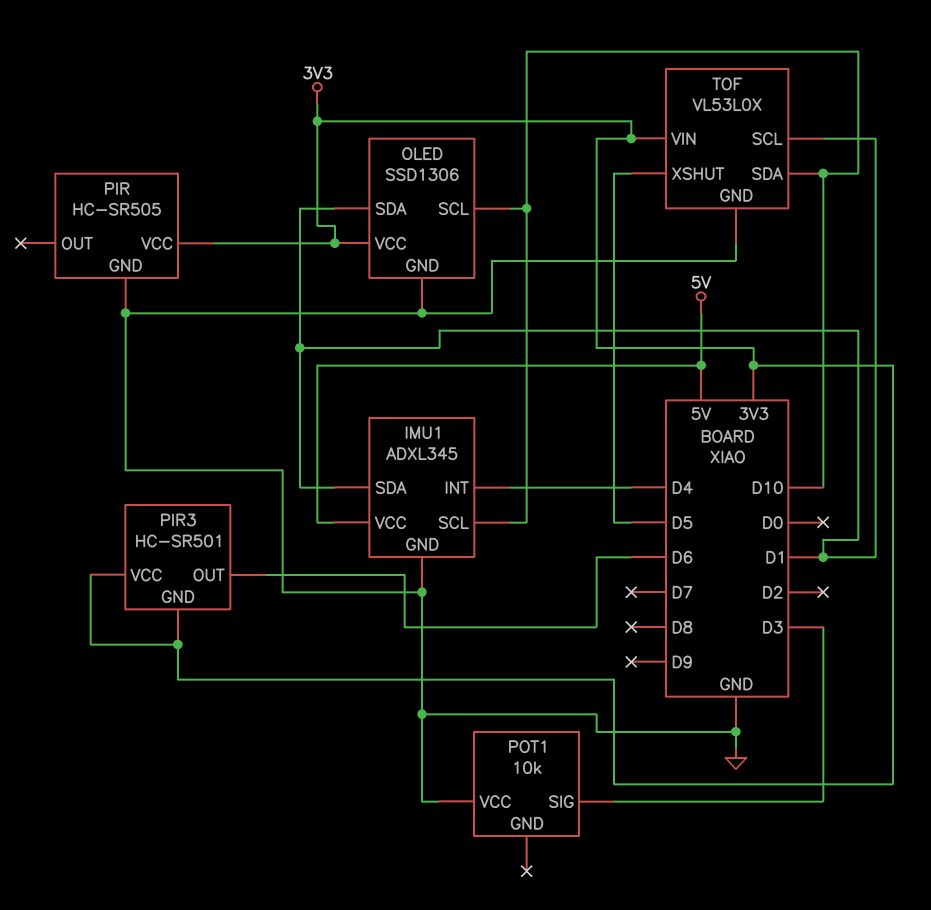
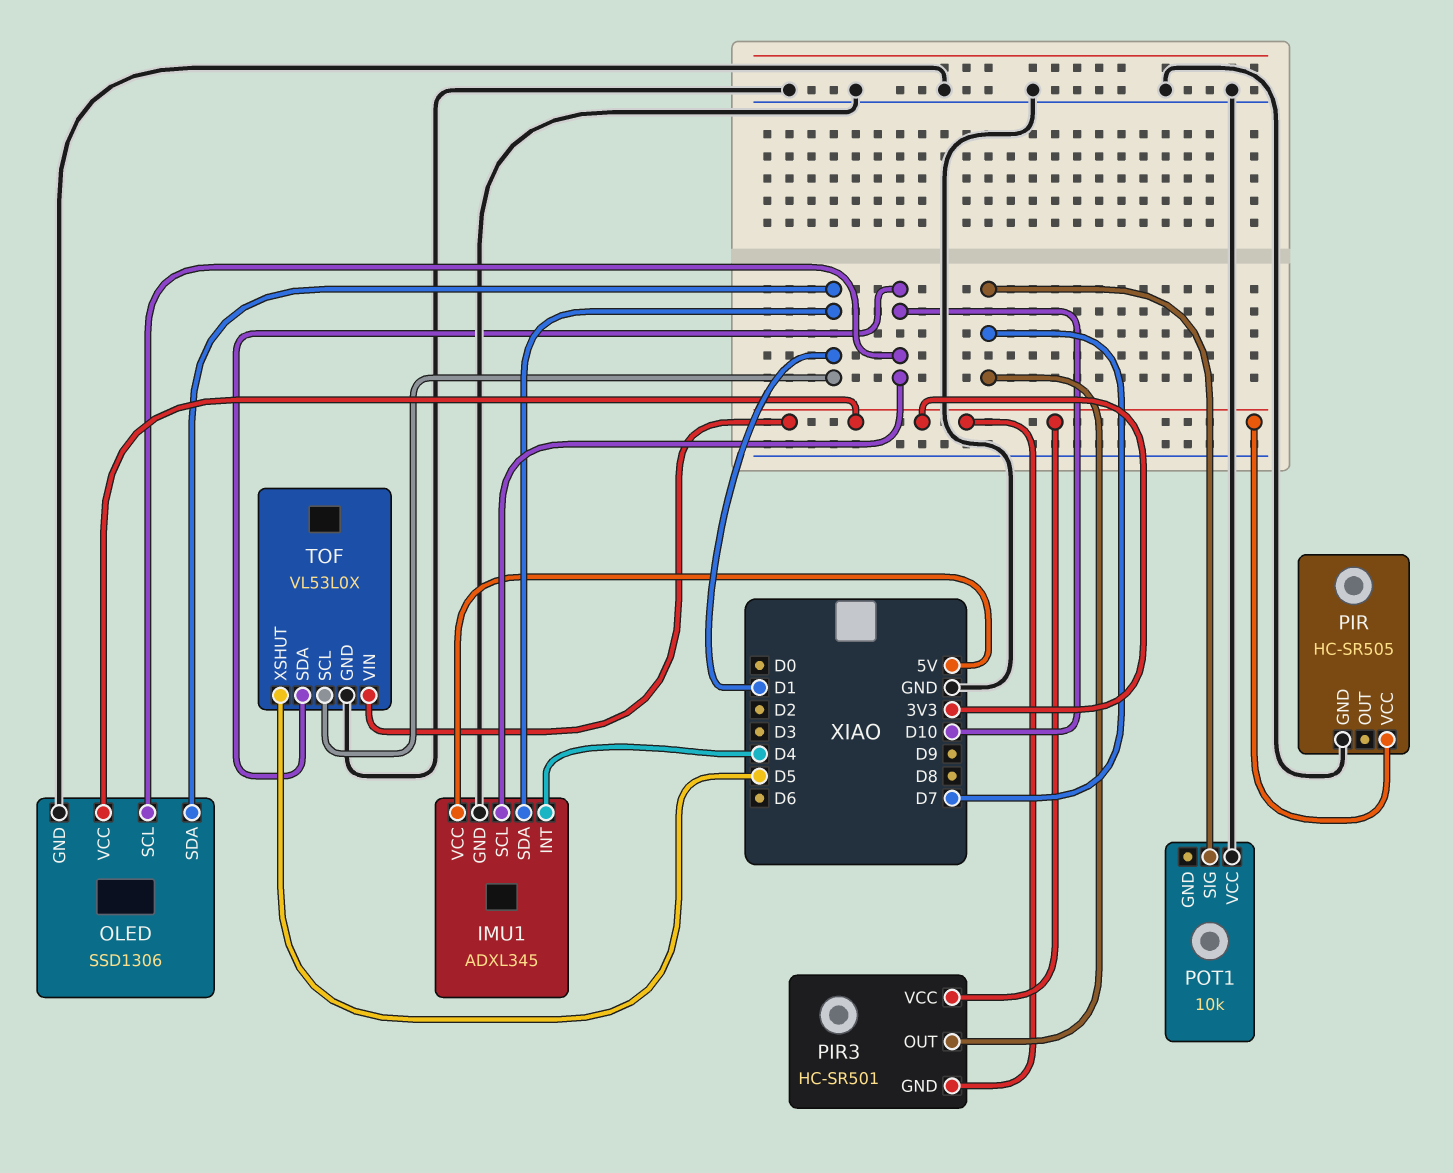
PIR3 pin OUT: D6 -> D7
POT1 pin SIG: D3 -> D7

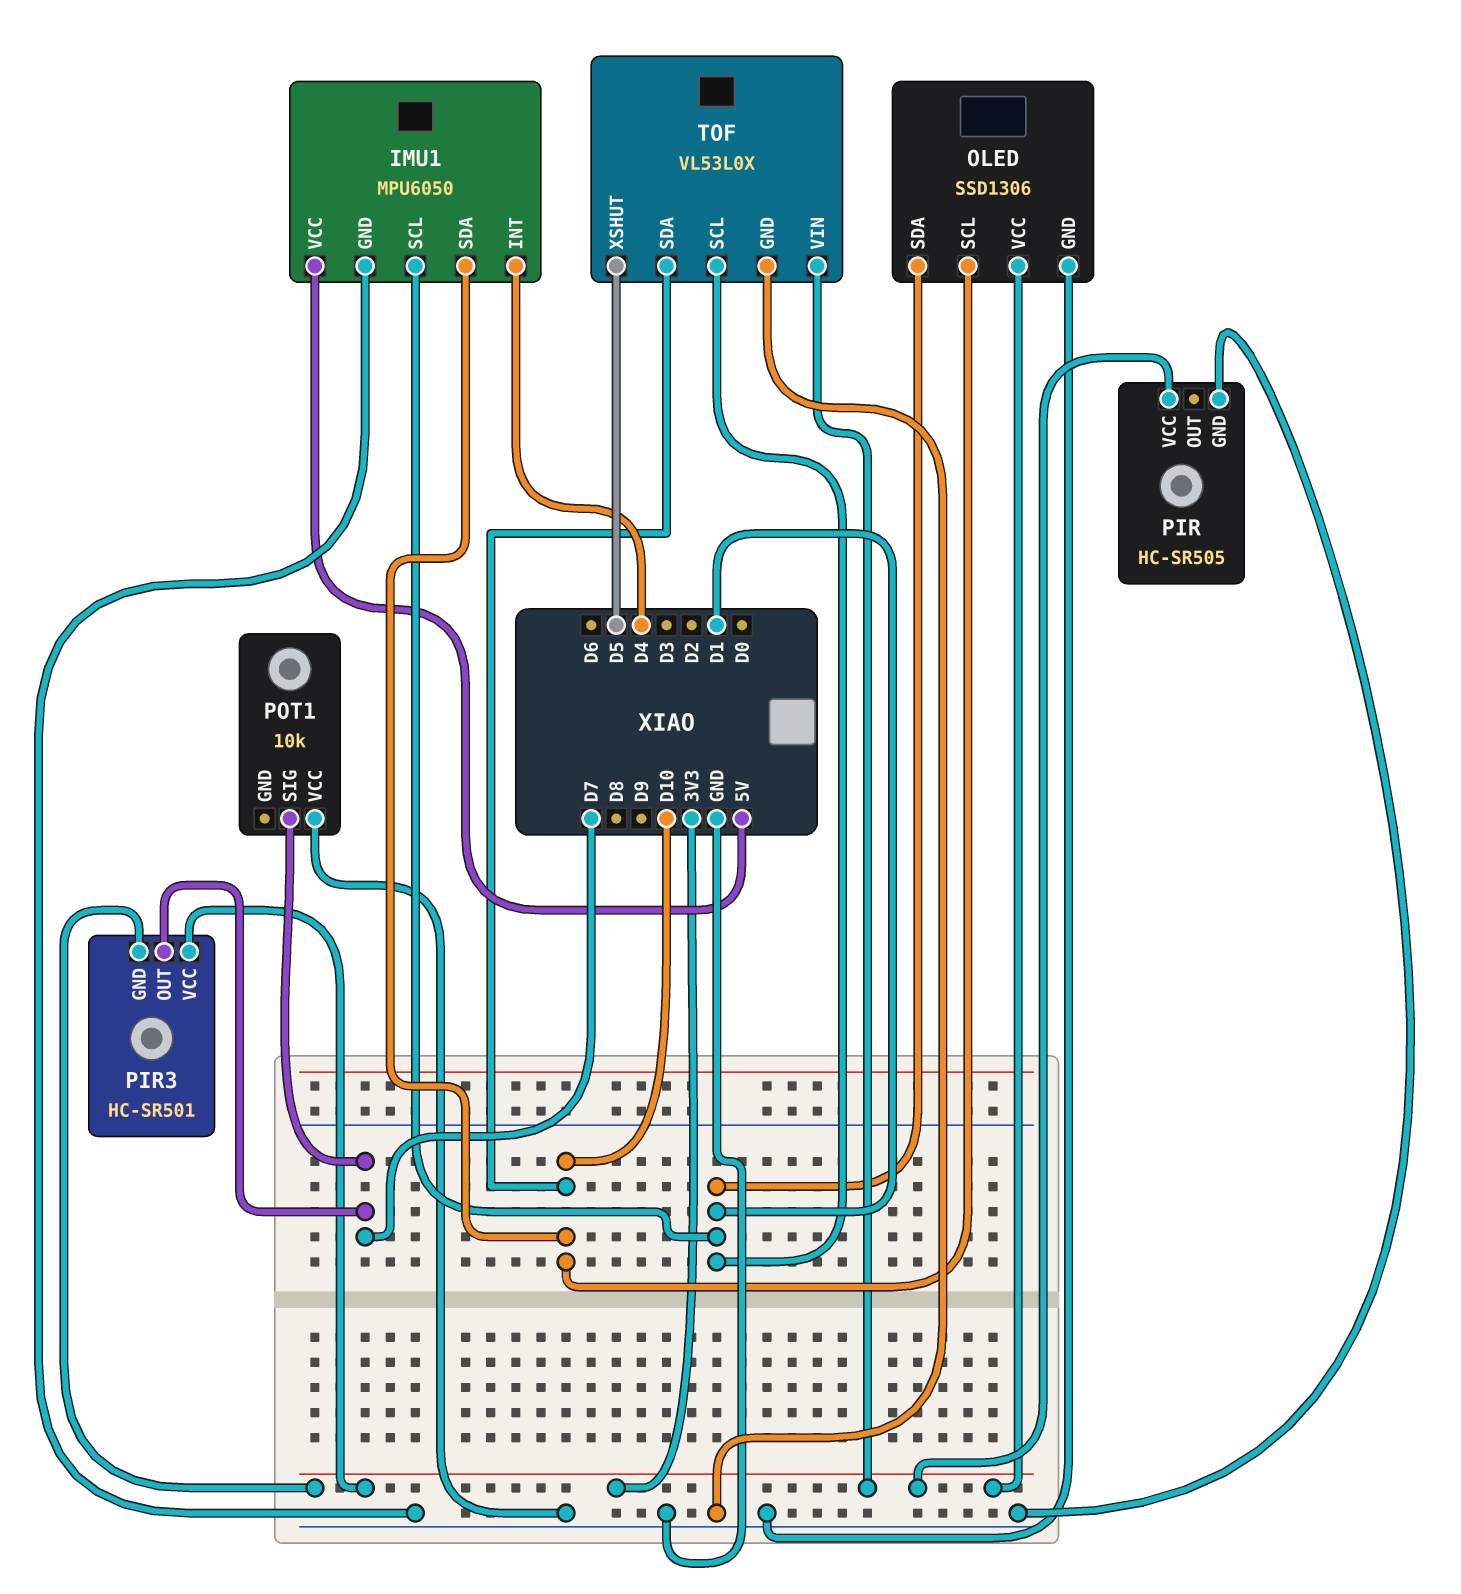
IMU1: ADXL345 -> MPU6050
IMU1 pin SCL: D10 -> D1
IMU1 pin SDA: D1 -> D10

